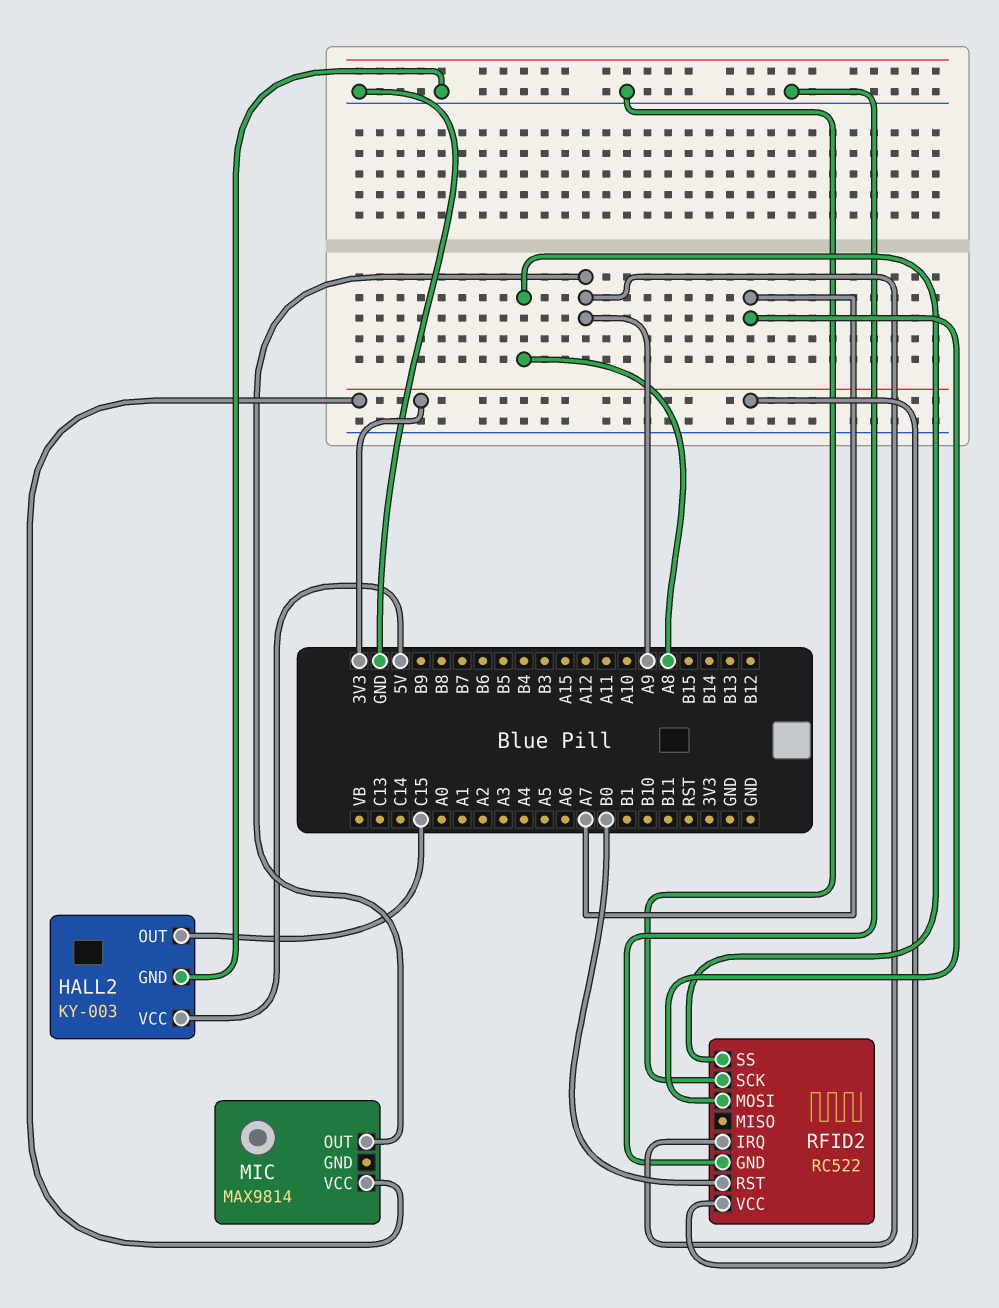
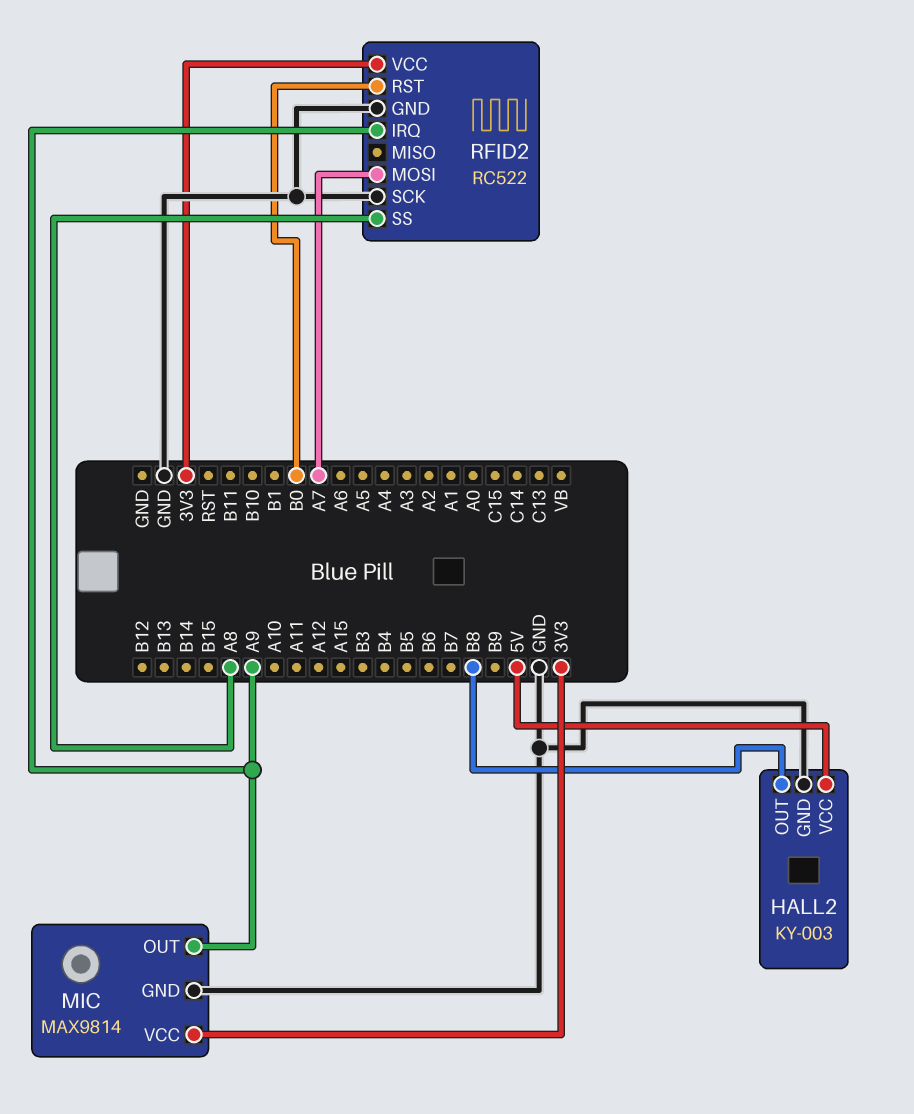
HALL2 pin OUT: C15 -> B8
MIC pin GND: none -> GND

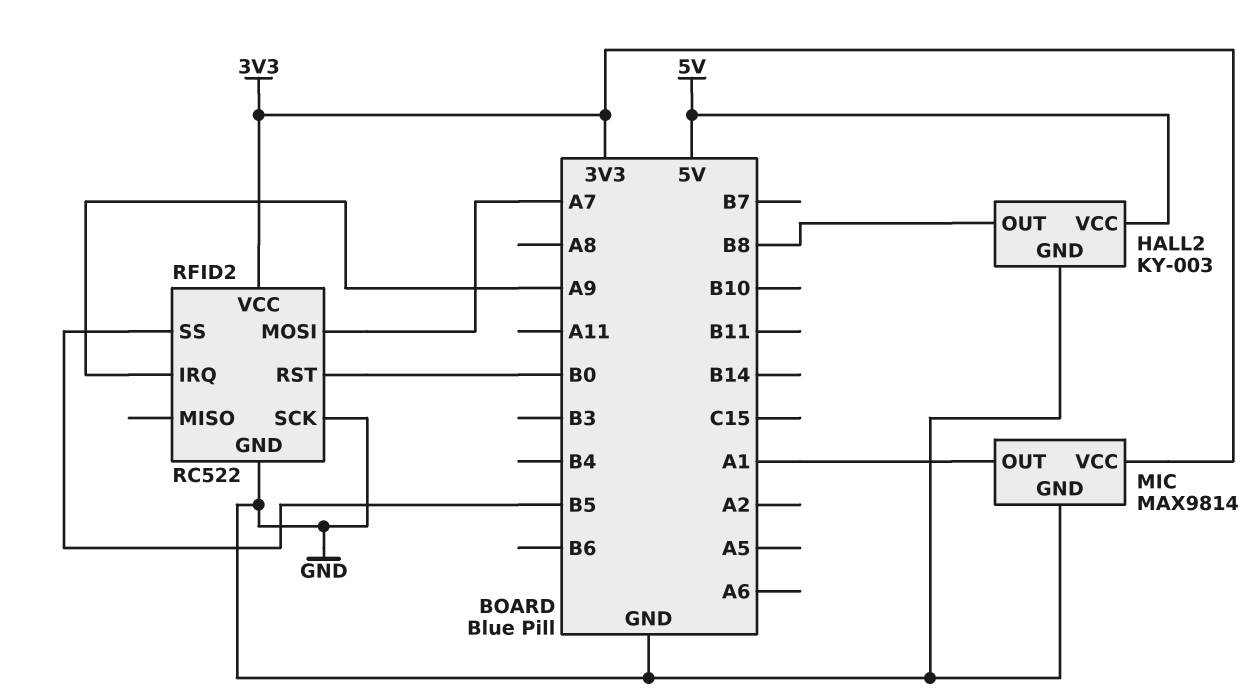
MIC pin OUT: A9 -> A1
RFID2 pin SS: A8 -> B5

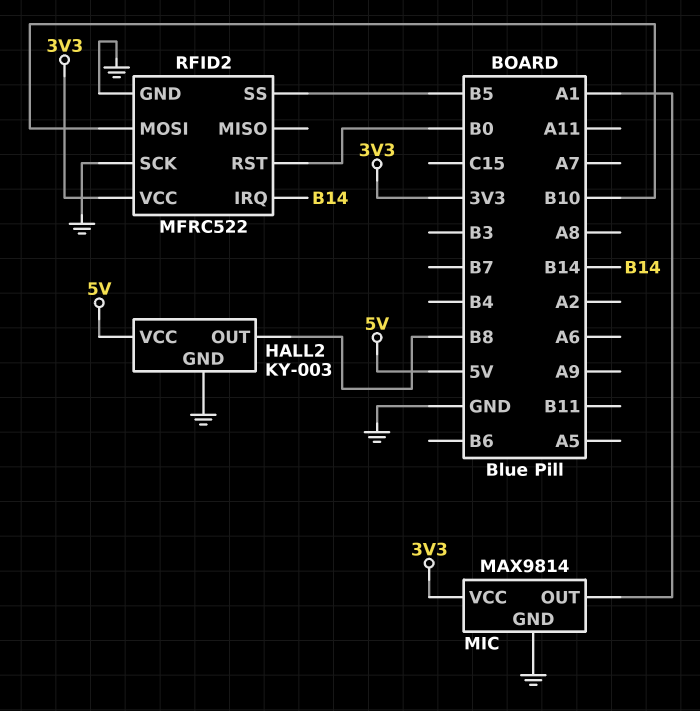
RFID2: RC522 -> MFRC522
RFID2 pin IRQ: A9 -> B14
RFID2 pin MOSI: A7 -> B10

